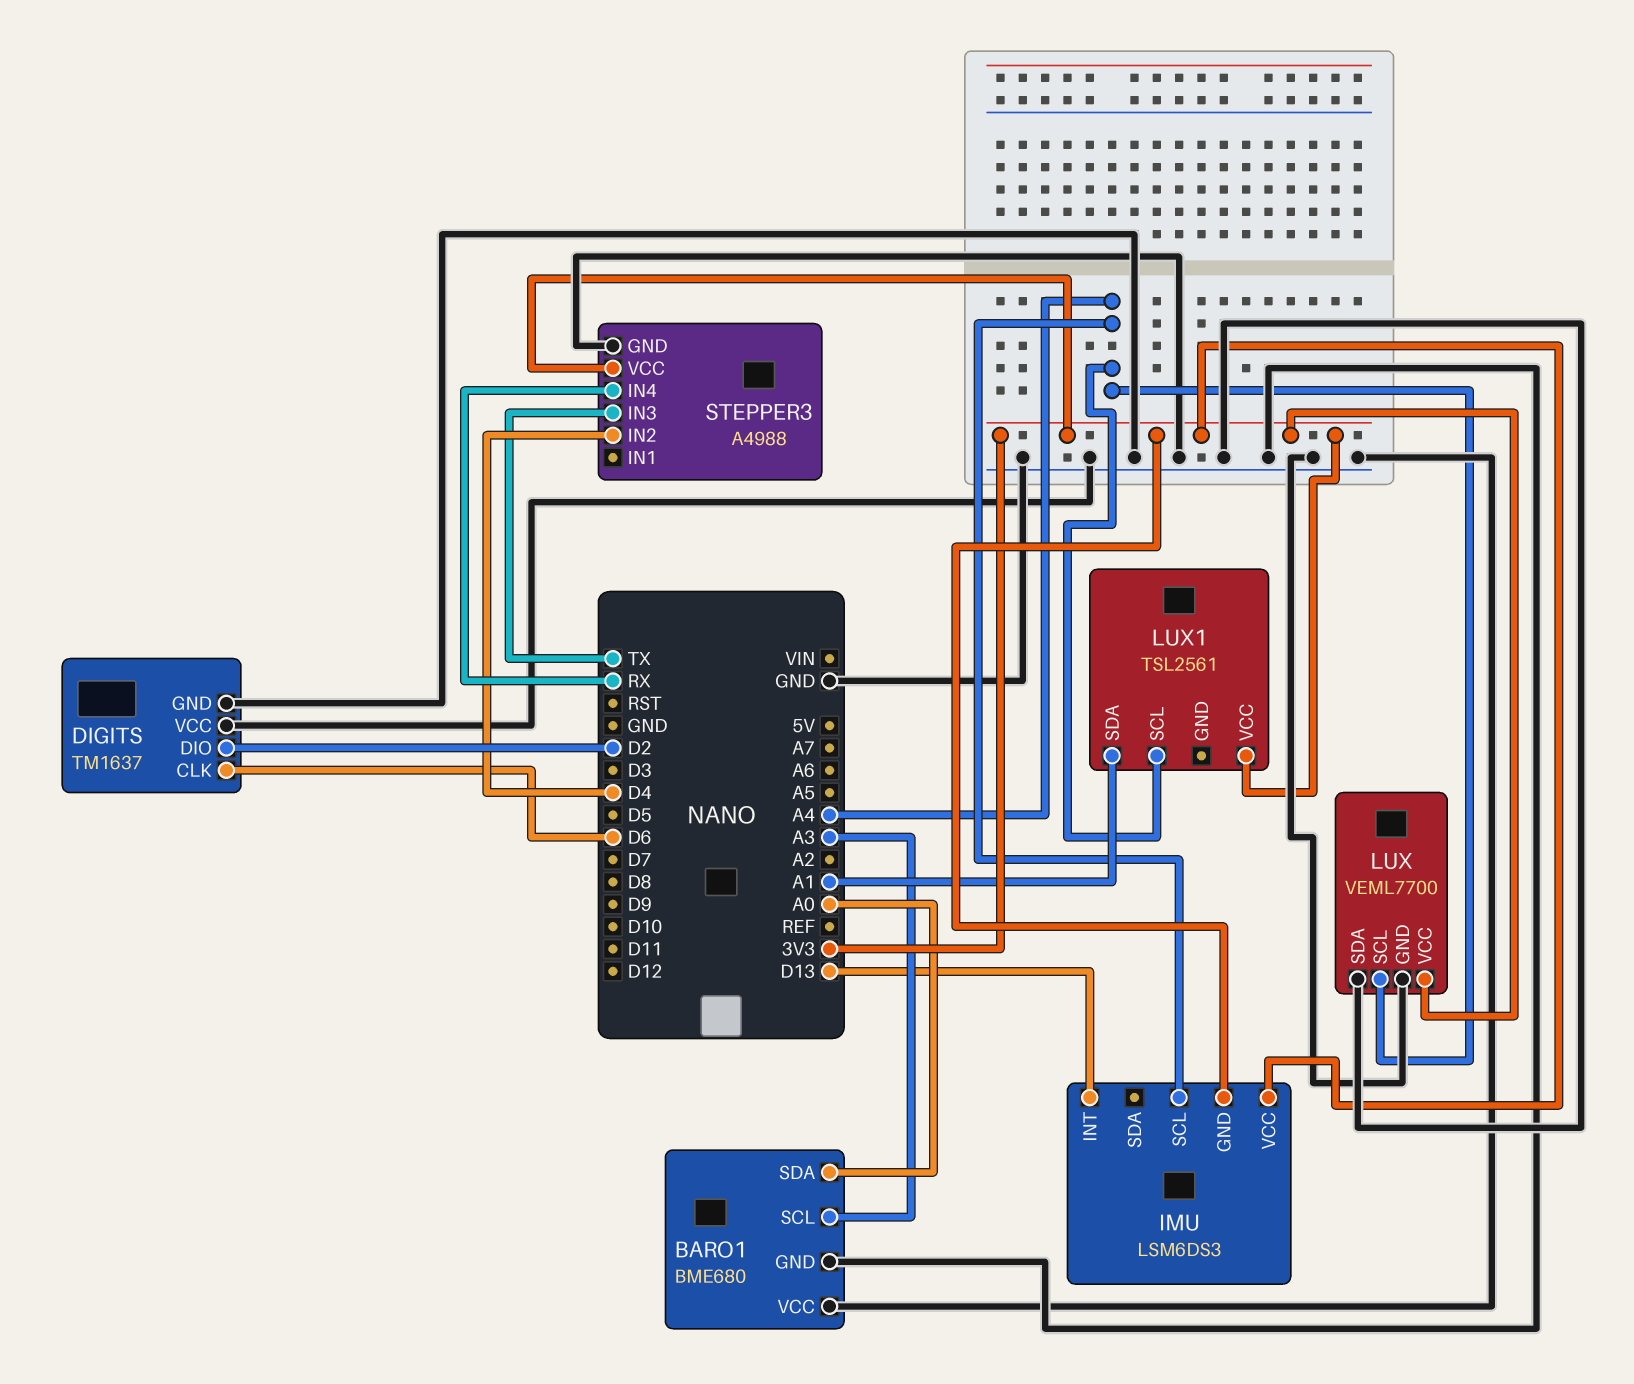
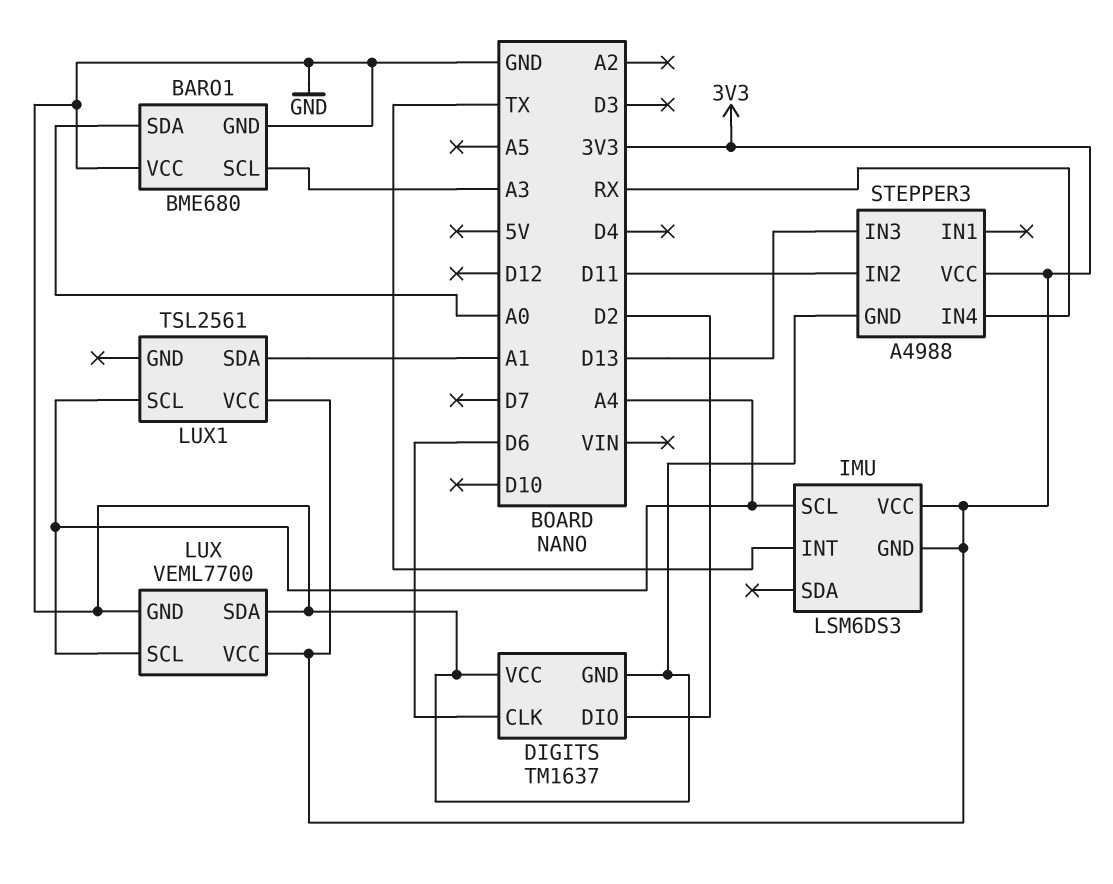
IMU pin INT: D13 -> TX
STEPPER3 pin IN2: D4 -> D11
STEPPER3 pin IN3: TX -> D13

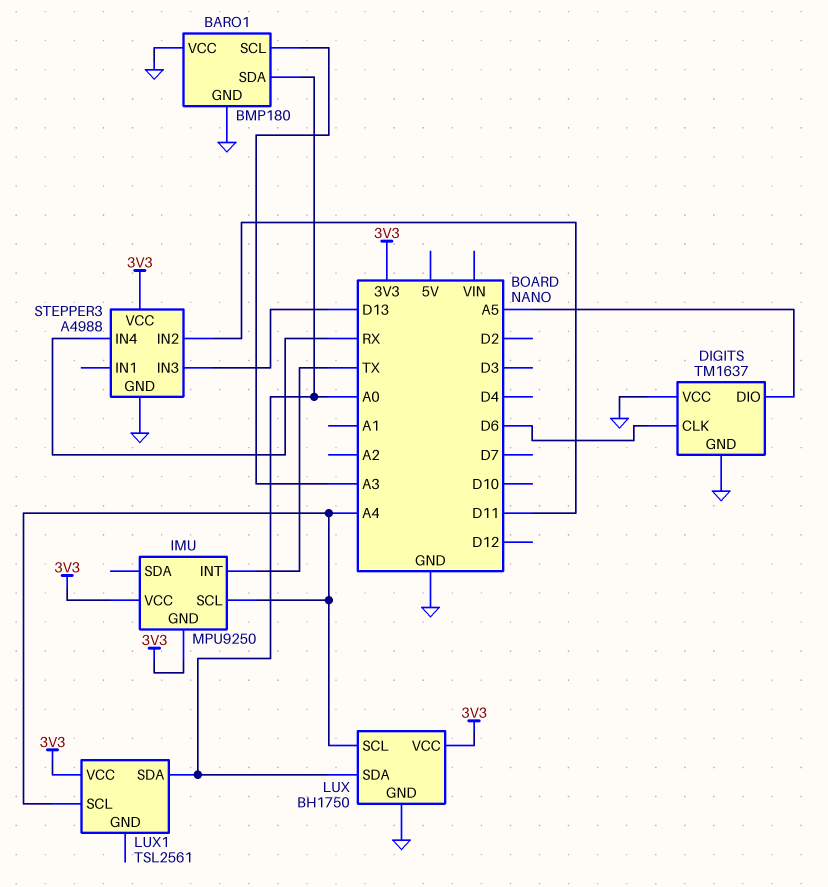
BARO1: BME680 -> BMP180
DIGITS pin DIO: D2 -> A5
IMU: LSM6DS3 -> MPU9250
LUX: VEML7700 -> BH1750
LUX pin SDA: GND -> A0
LUX1 pin SDA: A1 -> A0

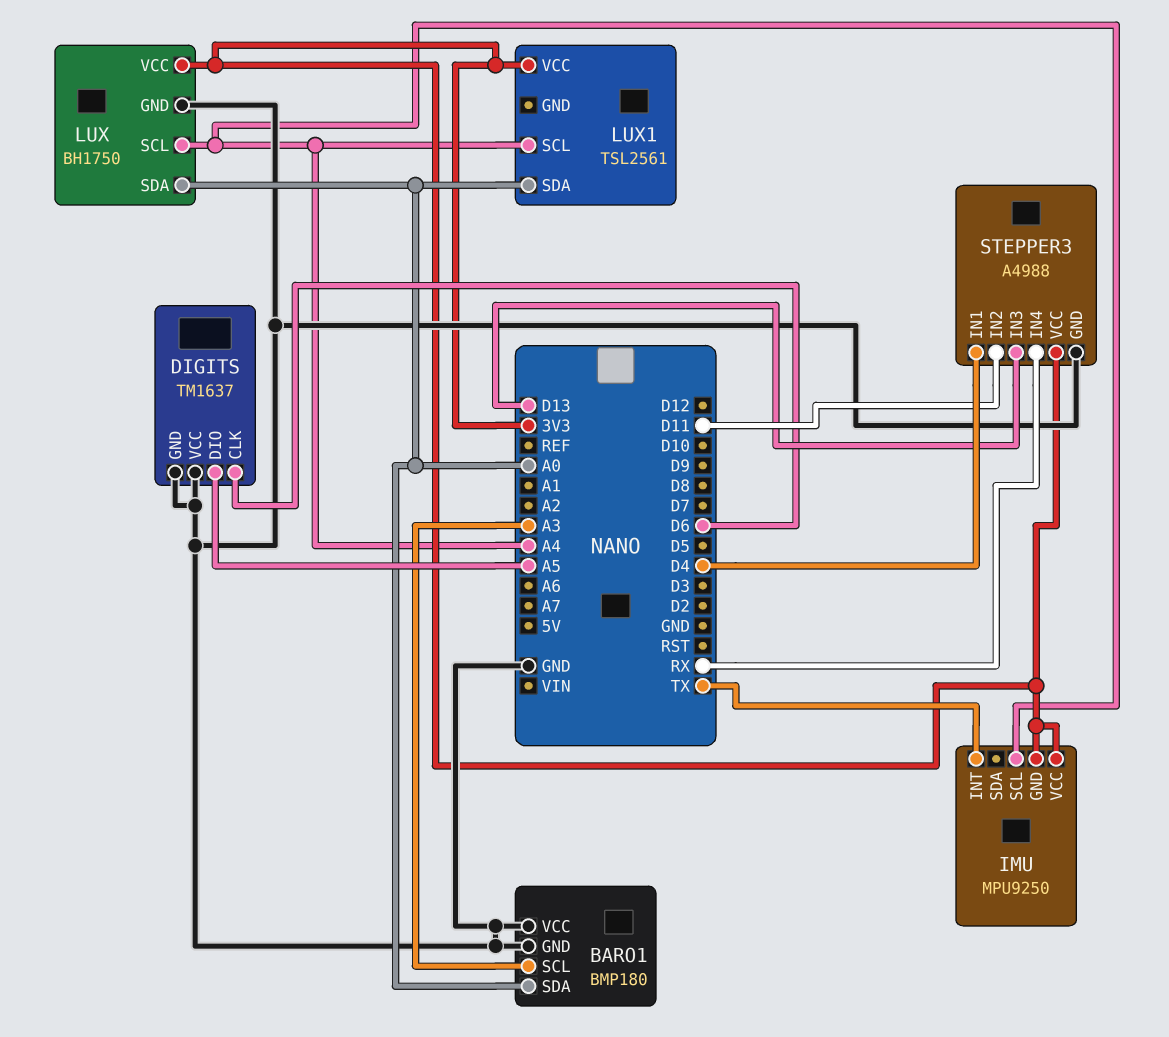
STEPPER3 pin IN1: none -> D4

